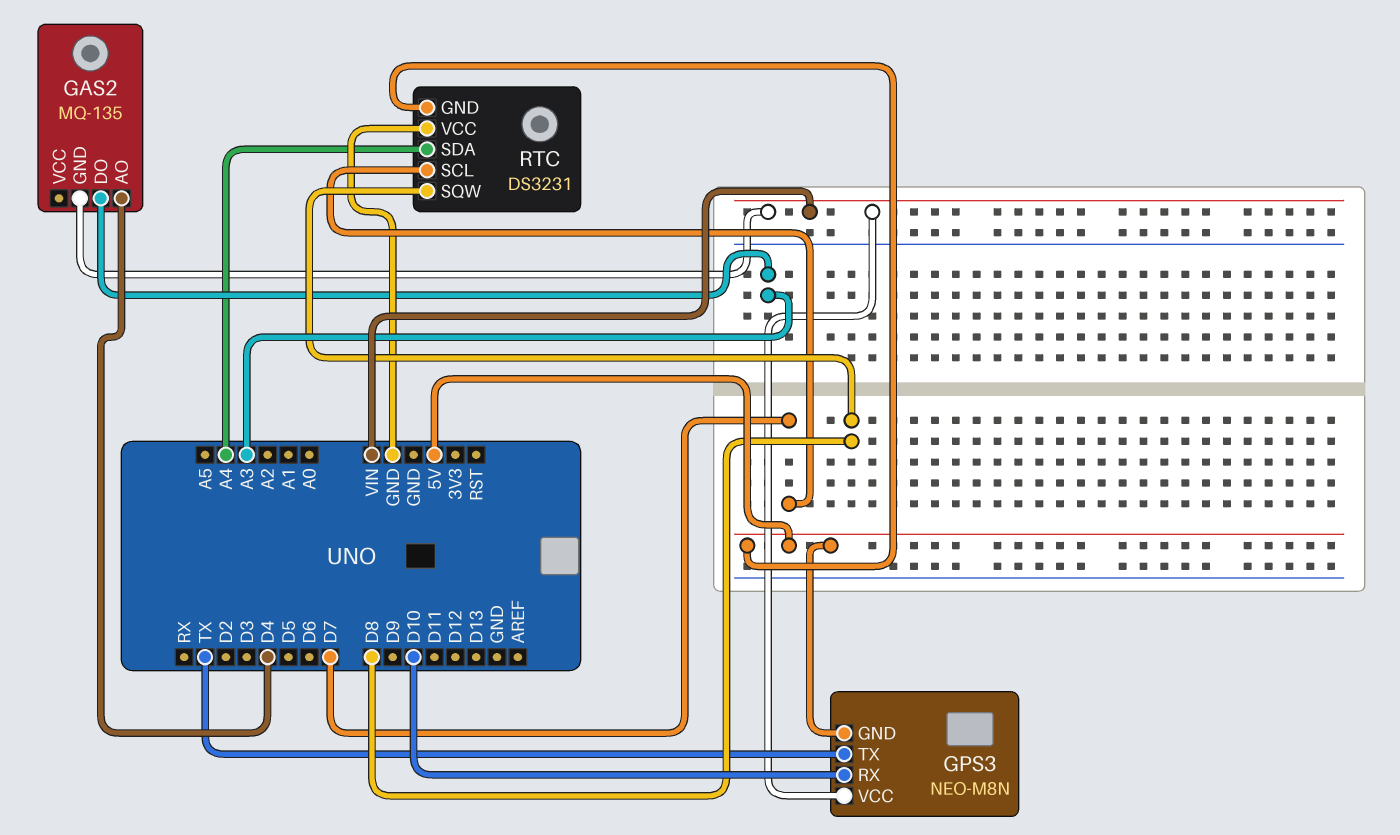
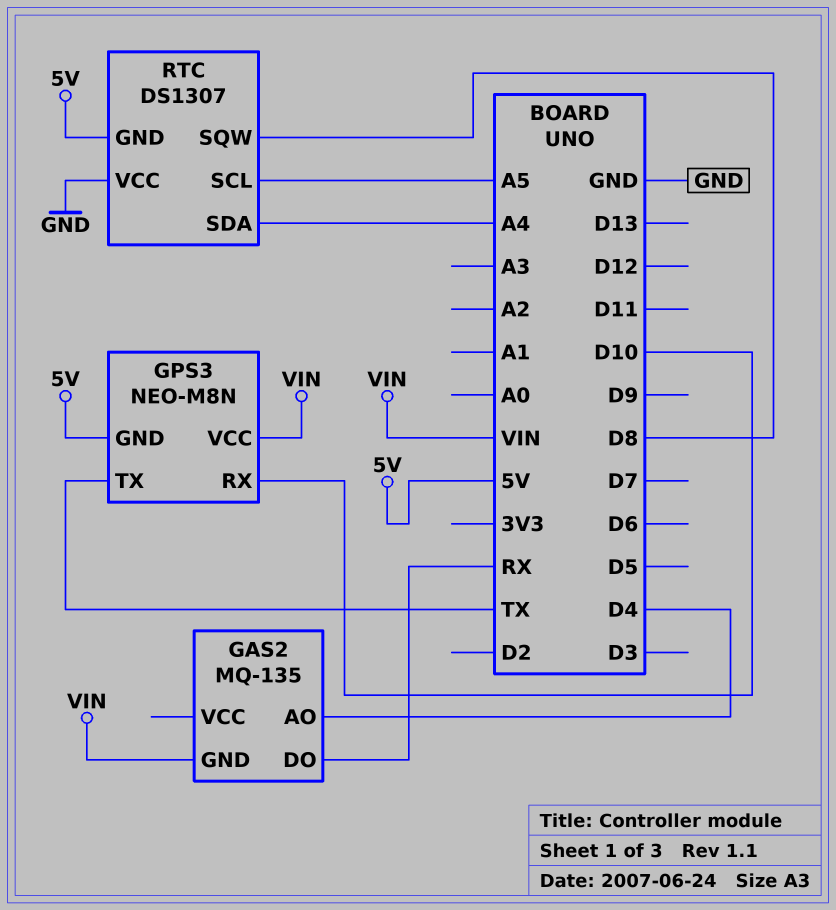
GAS2 pin DO: A3 -> RX
RTC: DS3231 -> DS1307
RTC pin SCL: D7 -> A5

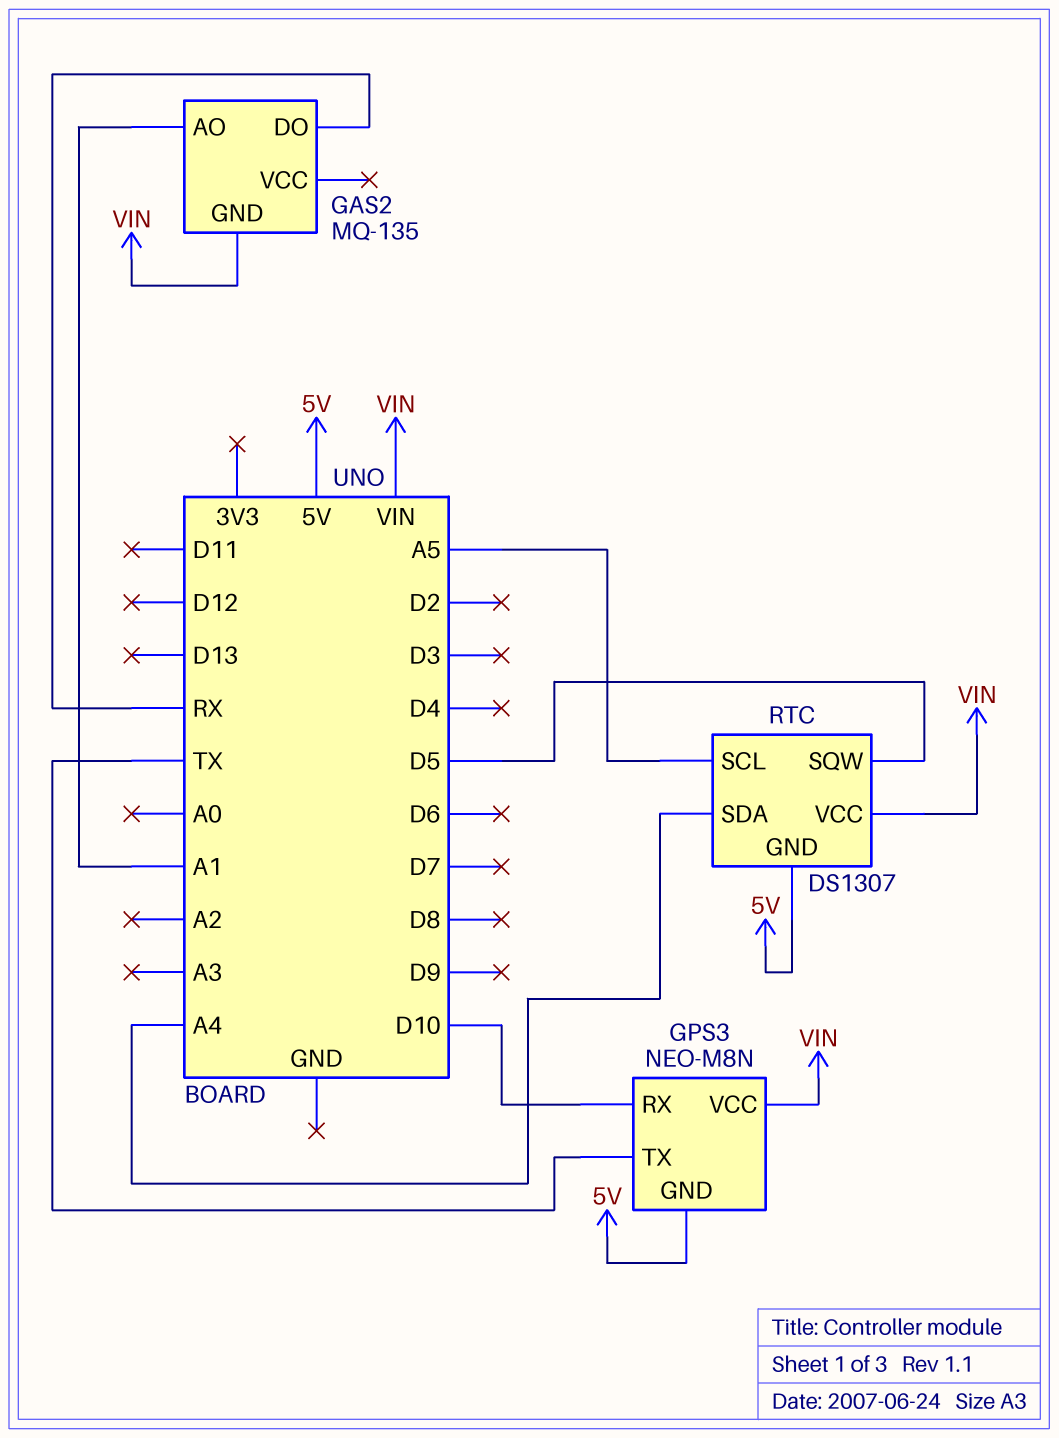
GAS2 pin AO: D4 -> A1
RTC pin SQW: D8 -> D5
RTC pin VCC: GND -> VIN

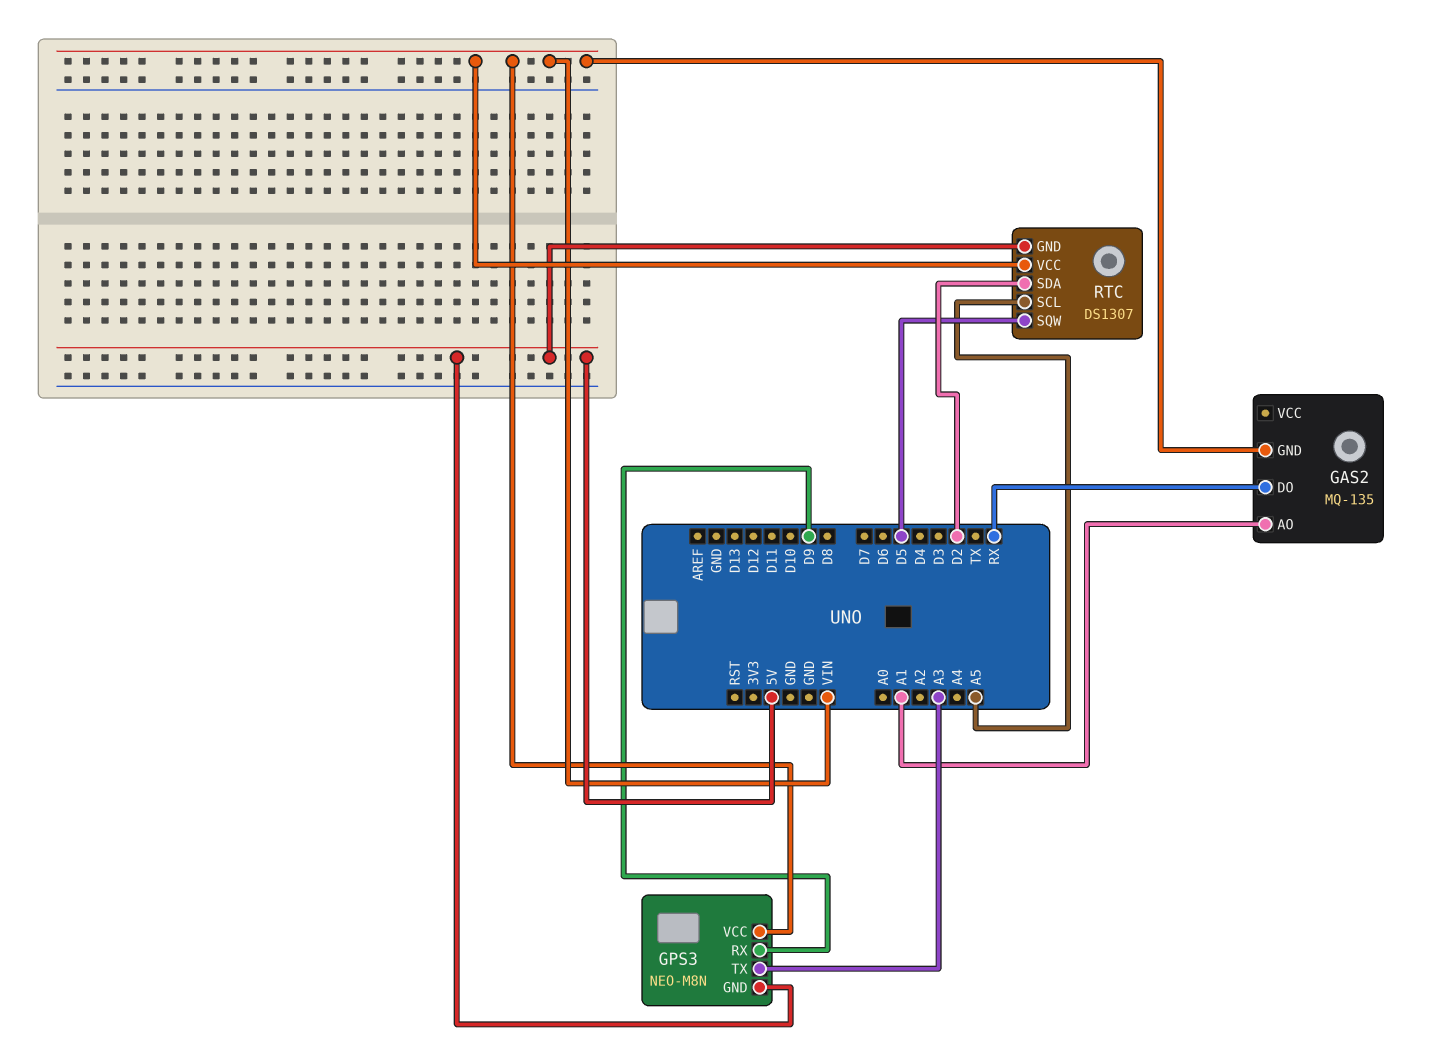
GPS3 pin RX: D10 -> D9
GPS3 pin TX: TX -> A3
RTC pin SDA: A4 -> D2

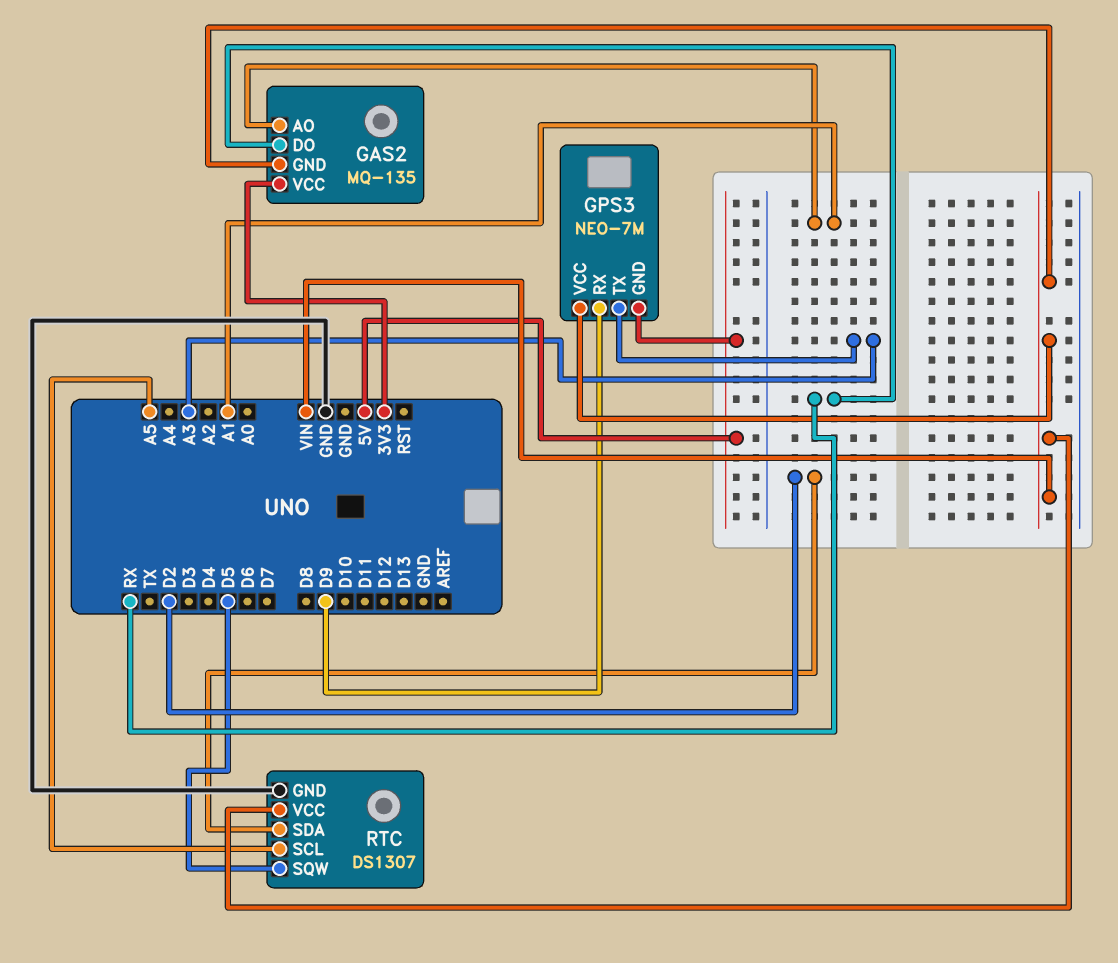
GAS2 pin VCC: none -> 3V3
GPS3: NEO-M8N -> NEO-7M
RTC pin GND: 5V -> GND

